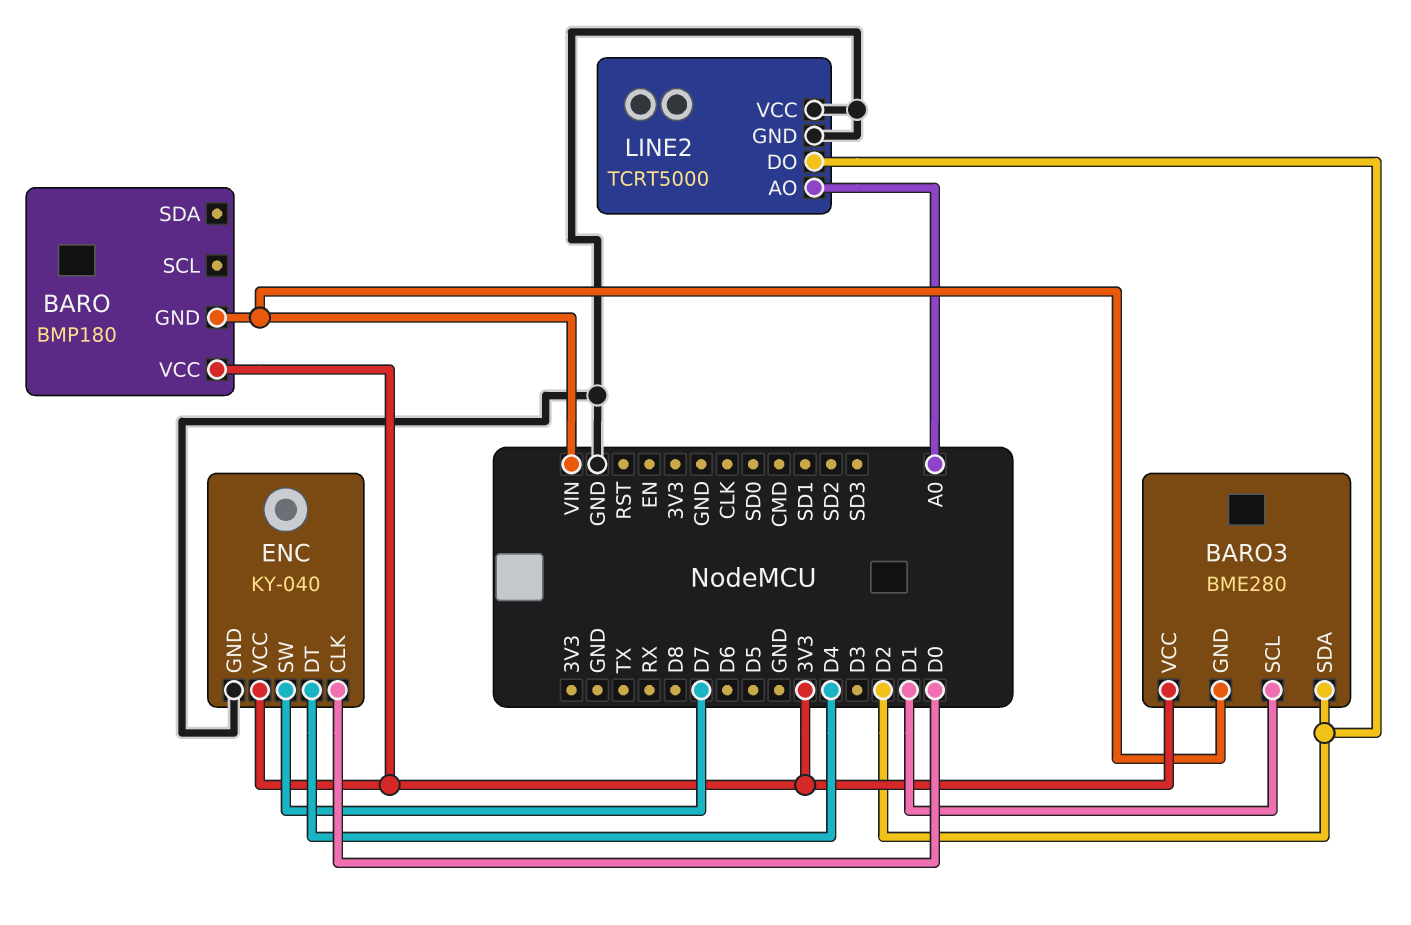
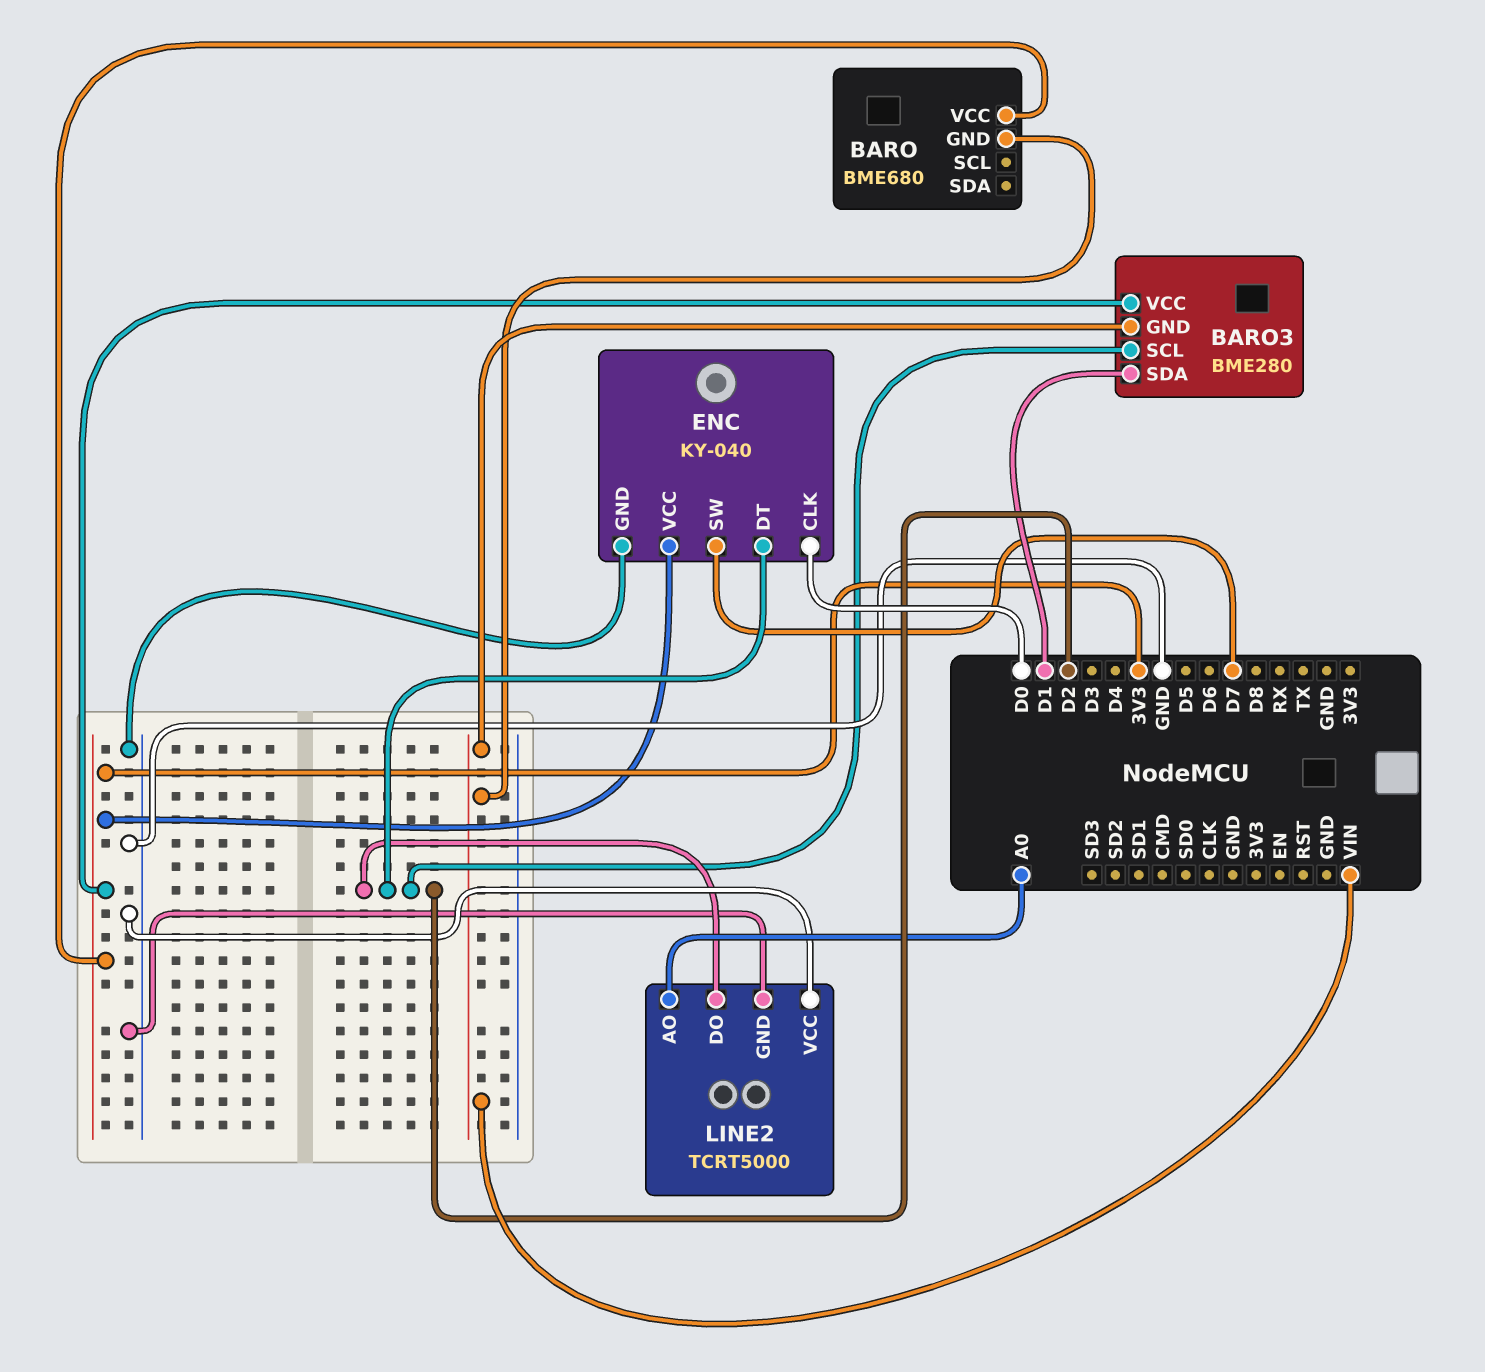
BARO: BMP180 -> BME680
BARO3 pin SCL: D1 -> D2
BARO3 pin SDA: D2 -> D1
ENC pin DT: D4 -> D2

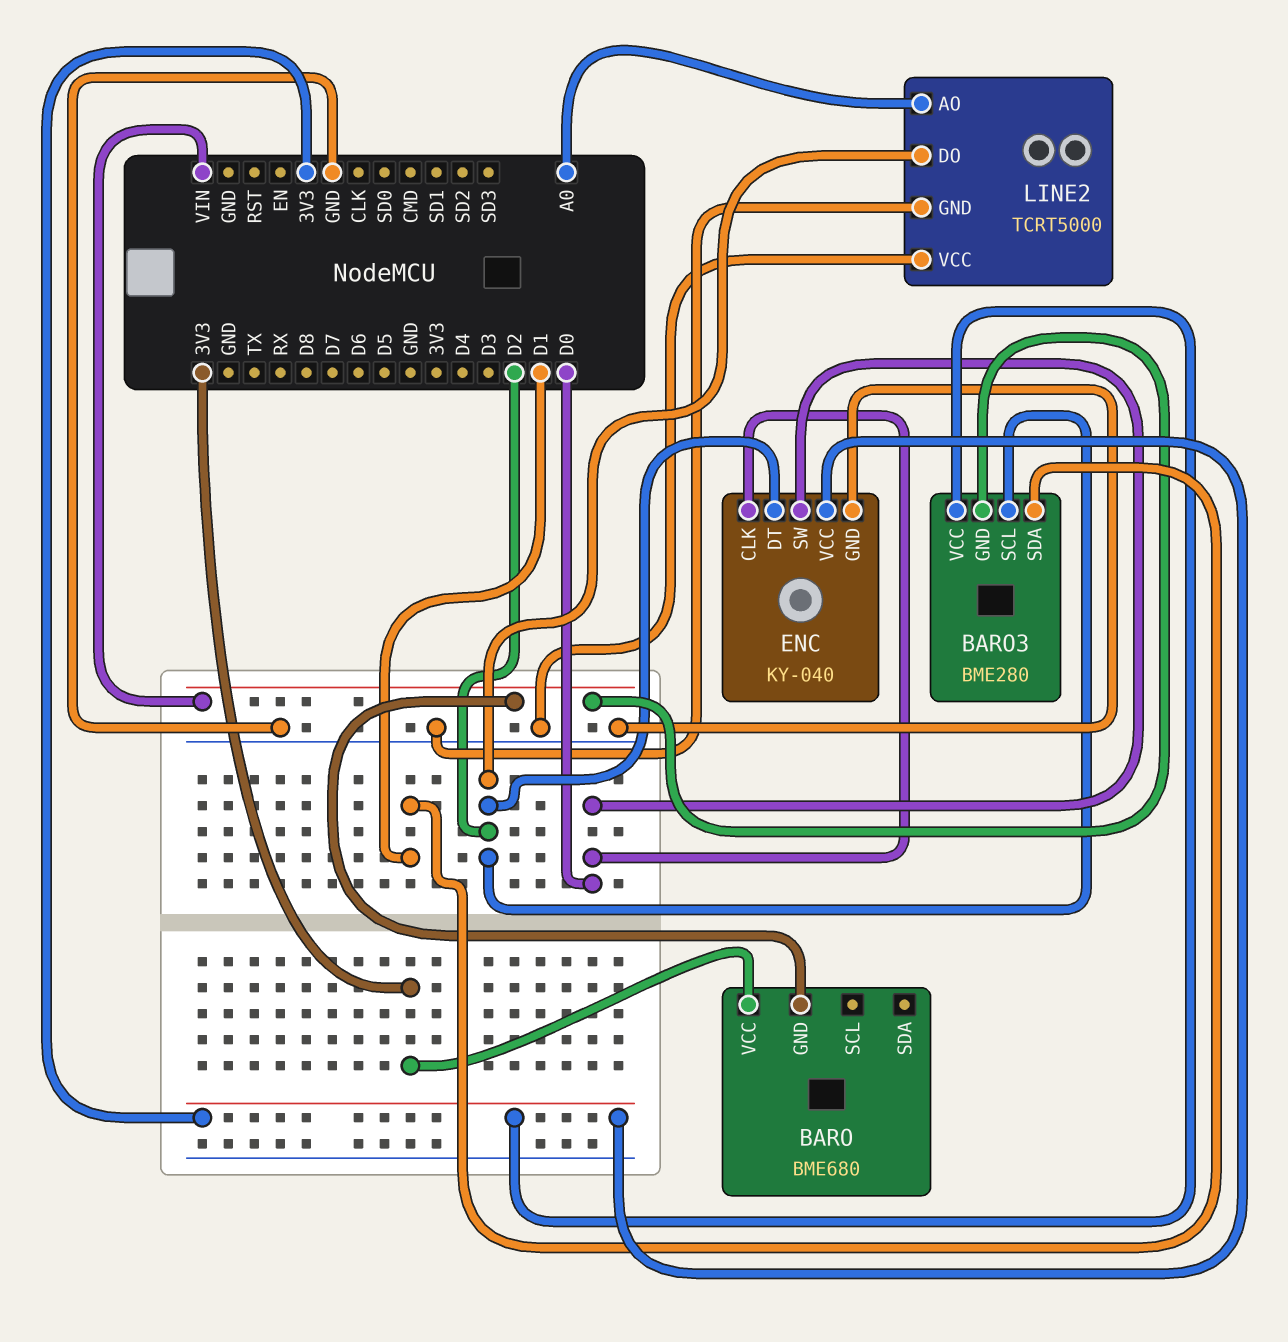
ENC pin SW: D7 -> D0

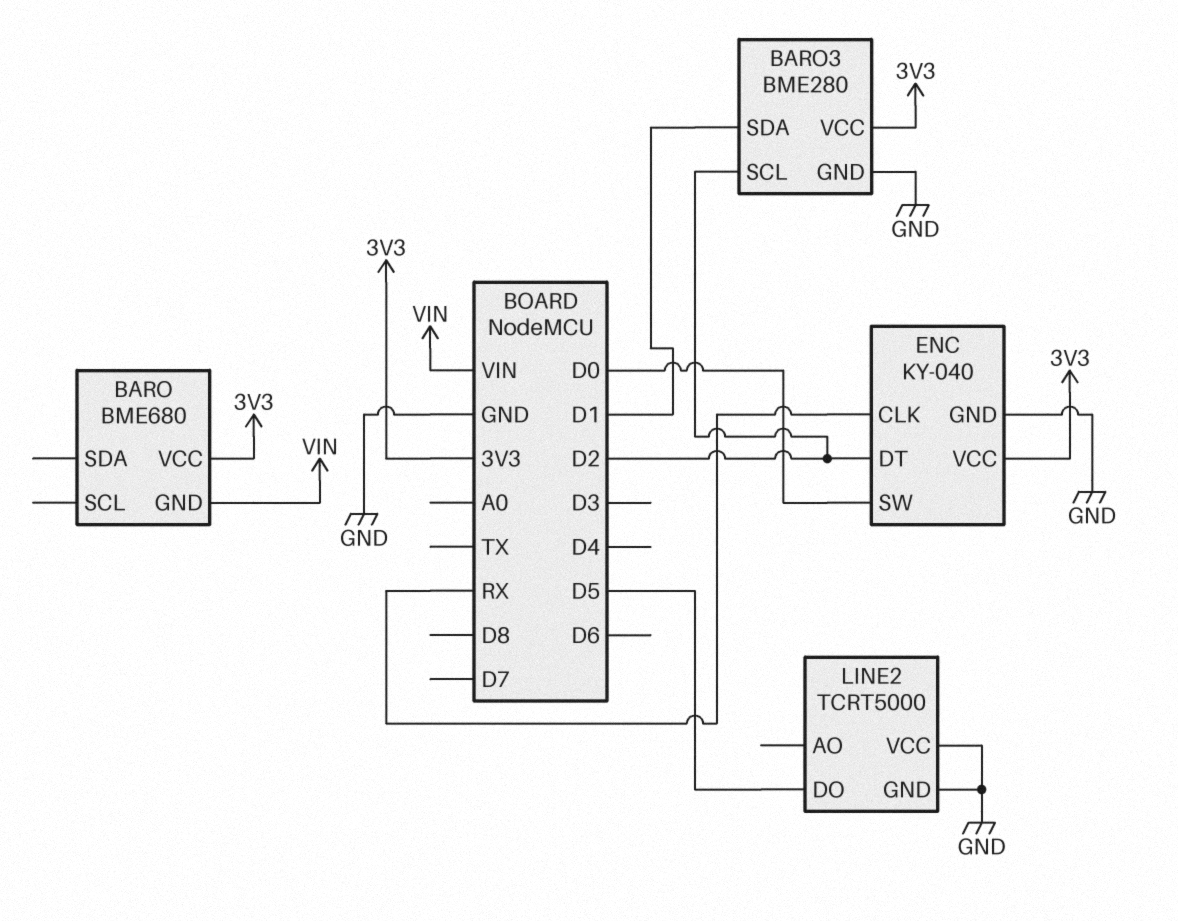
BARO3 pin GND: VIN -> GND
ENC pin CLK: D0 -> RX
LINE2 pin AO: A0 -> none
LINE2 pin DO: D2 -> D5

